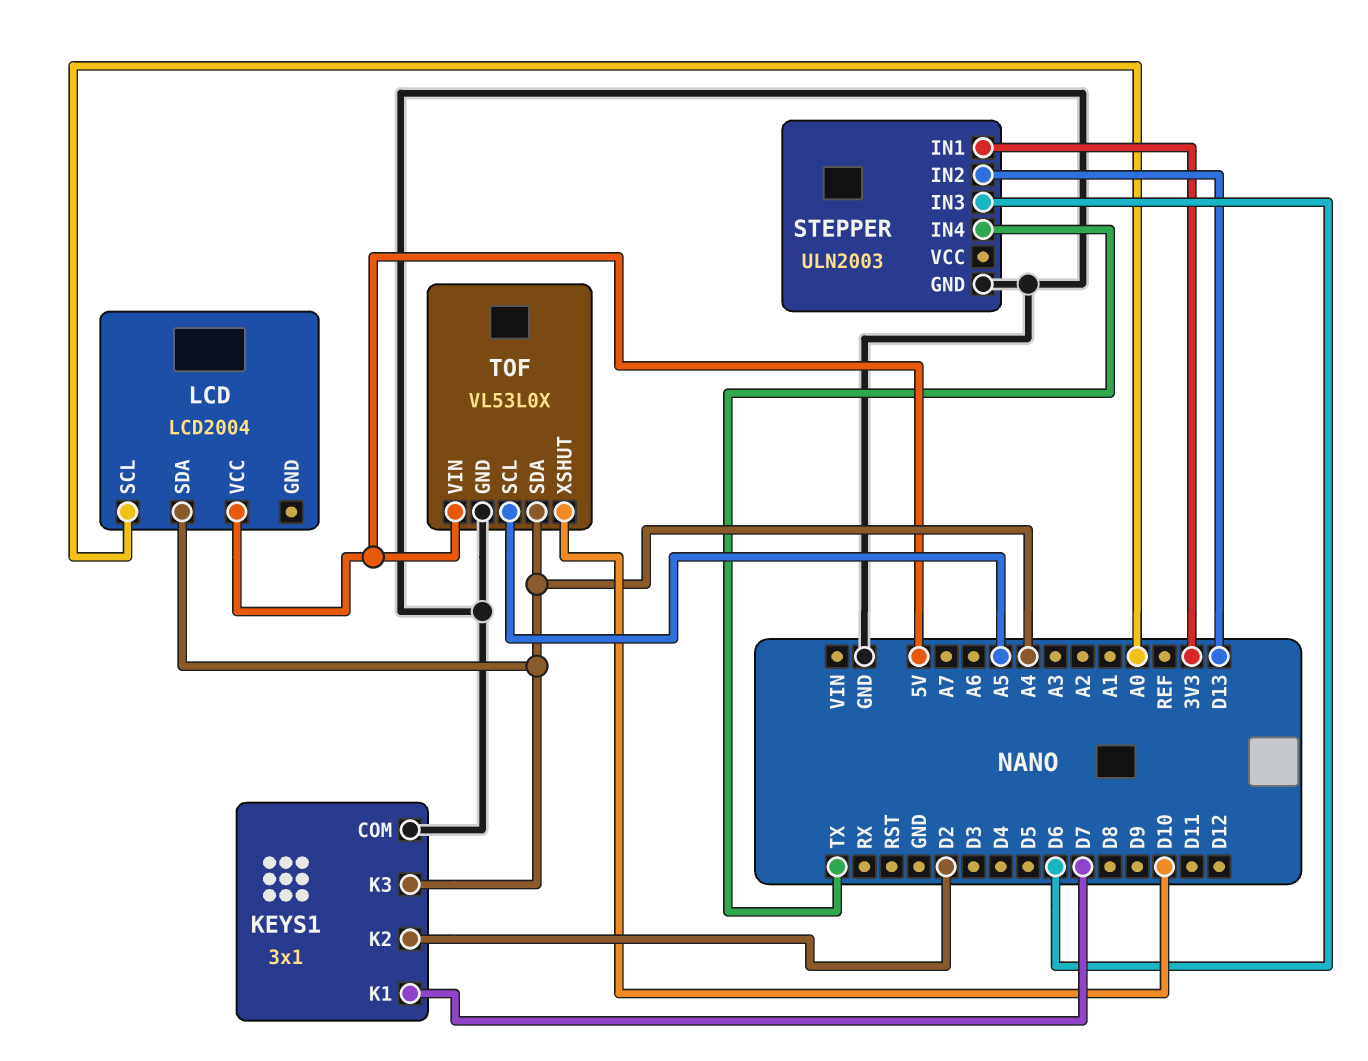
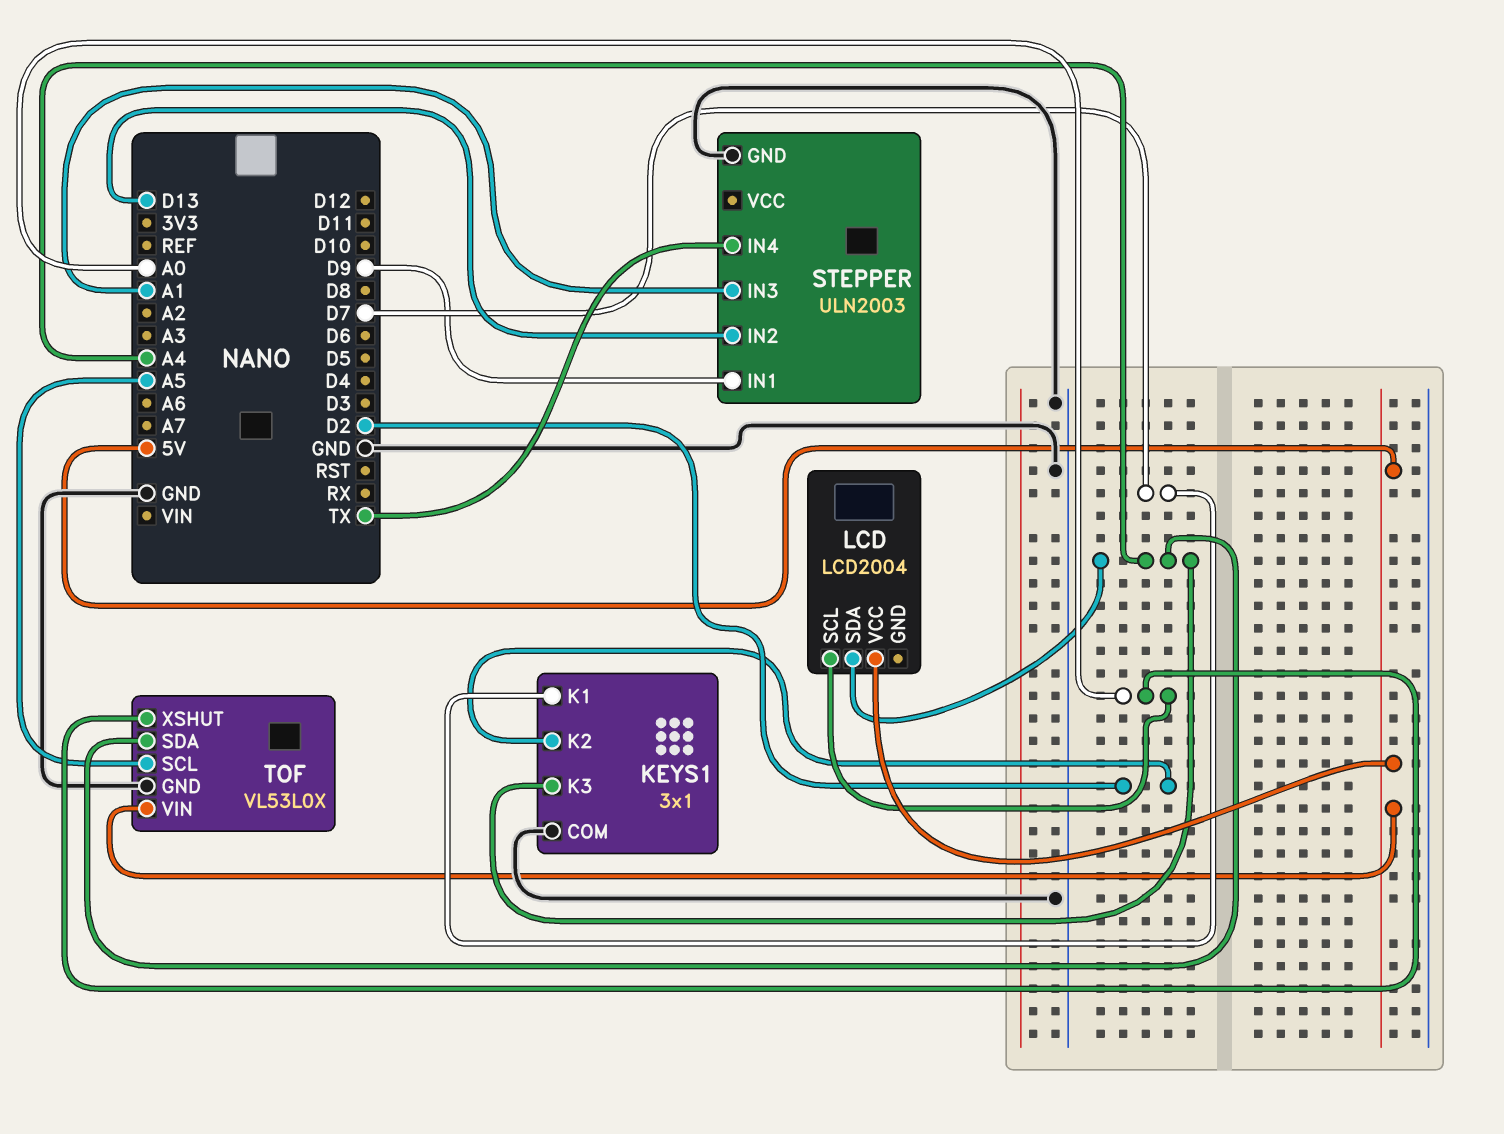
STEPPER pin IN1: 3V3 -> D9
STEPPER pin IN3: D6 -> A1
TOF pin XSHUT: D10 -> A0

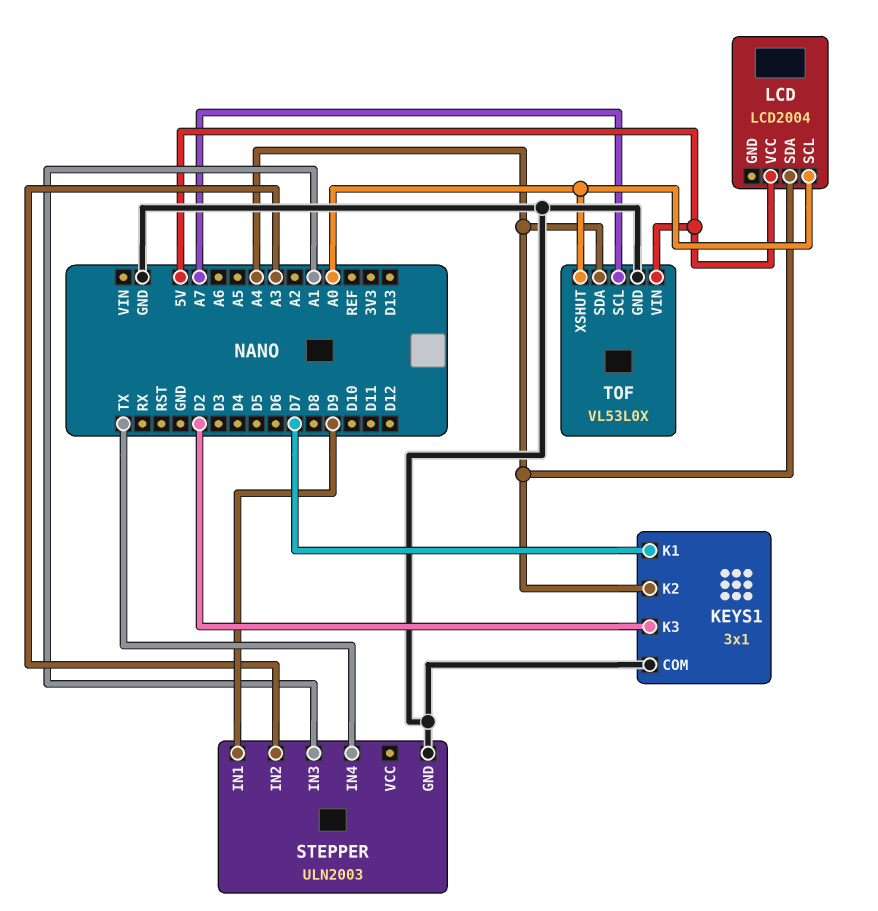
KEYS1 pin K2: D2 -> A4
KEYS1 pin K3: A4 -> D2
STEPPER pin IN2: D13 -> A3
TOF pin SCL: A5 -> A7

